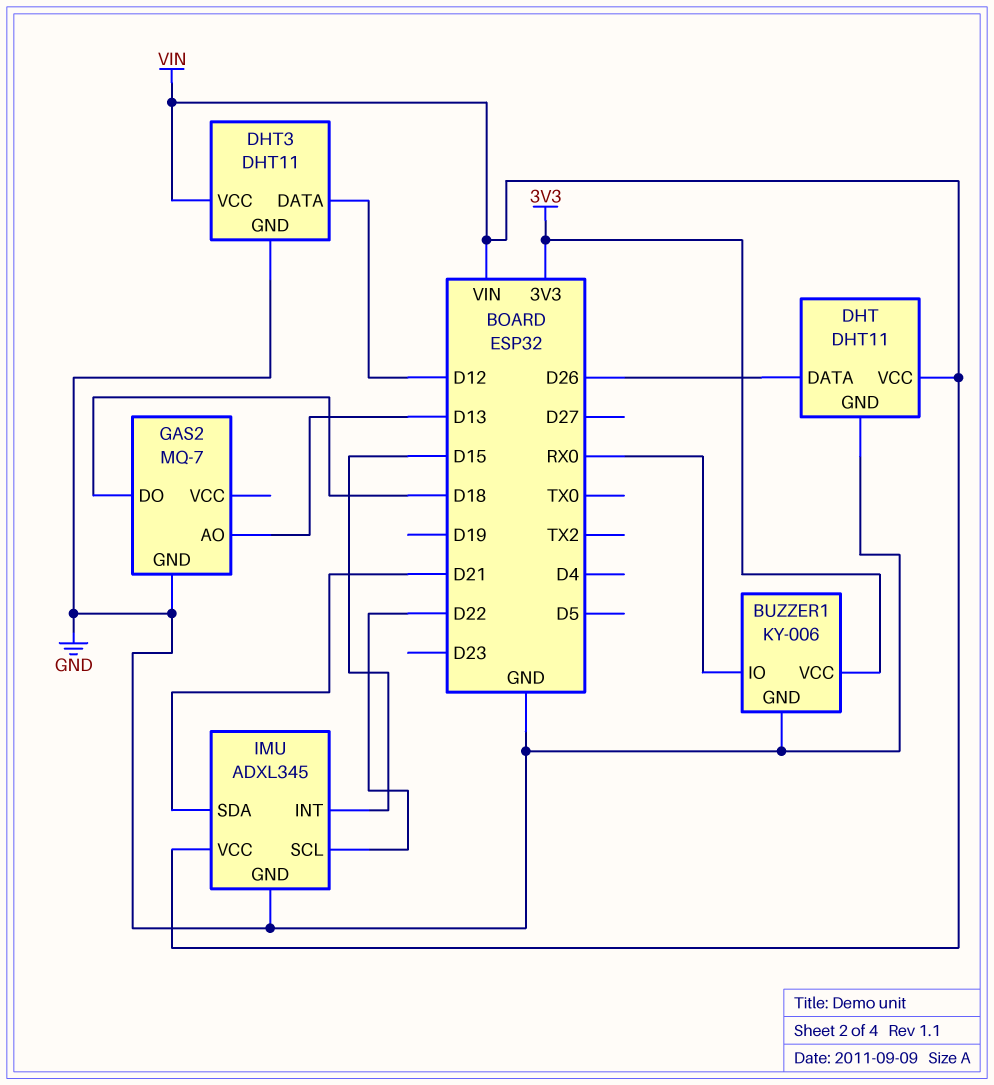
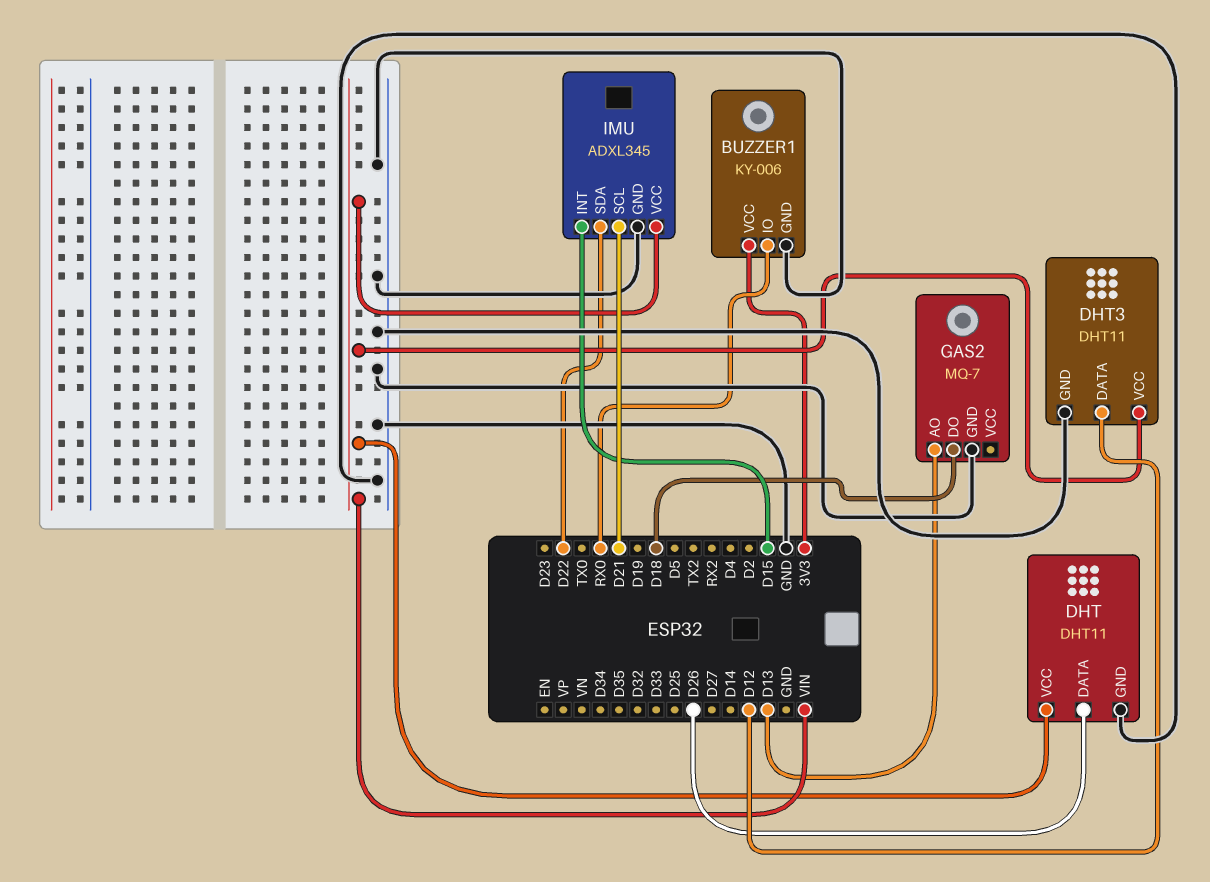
IMU pin SCL: D22 -> D21
IMU pin SDA: D21 -> D22

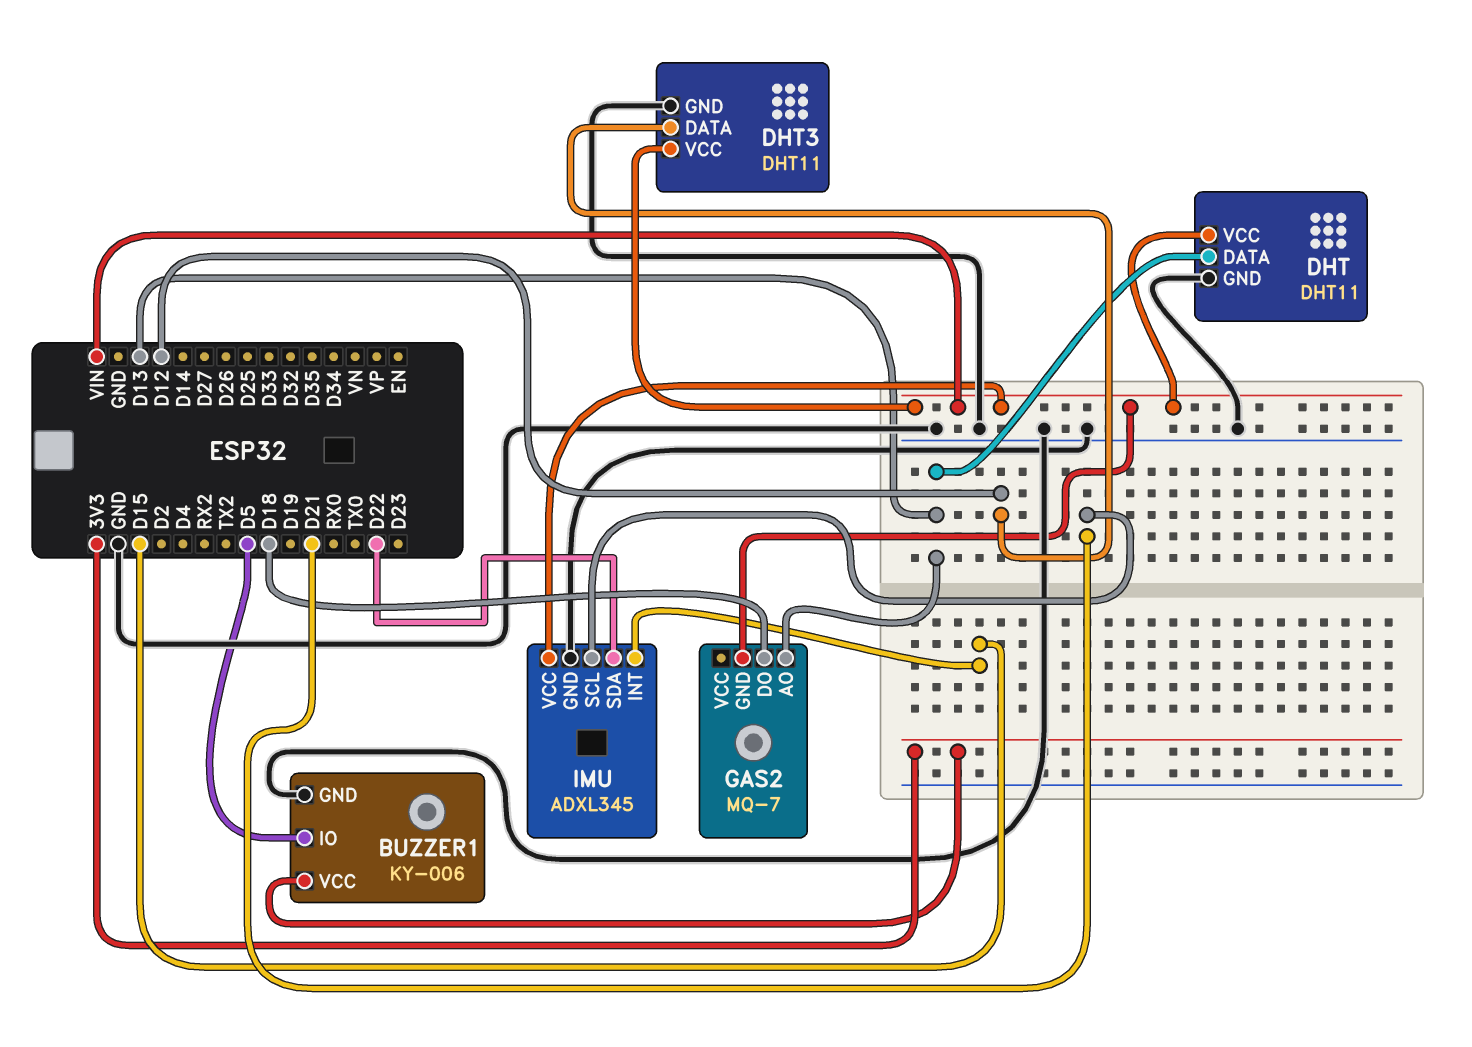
BUZZER1 pin IO: RX0 -> D5
DHT pin DATA: D26 -> D13
GAS2 pin GND: GND -> VIN

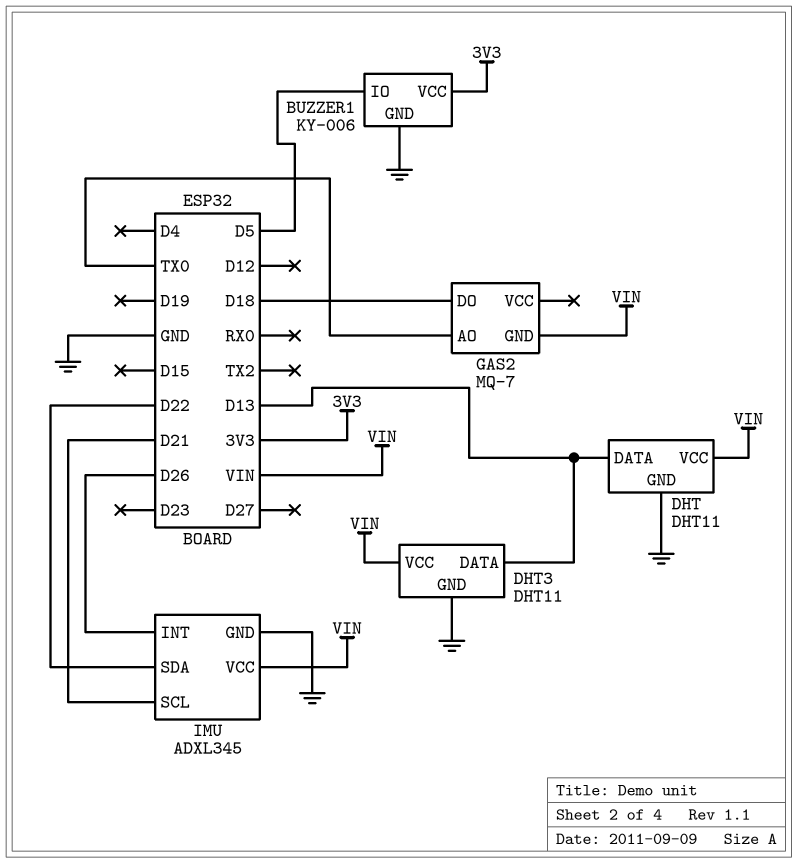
DHT3 pin DATA: D12 -> D13
GAS2 pin AO: D13 -> TX0
IMU pin INT: D15 -> D26

